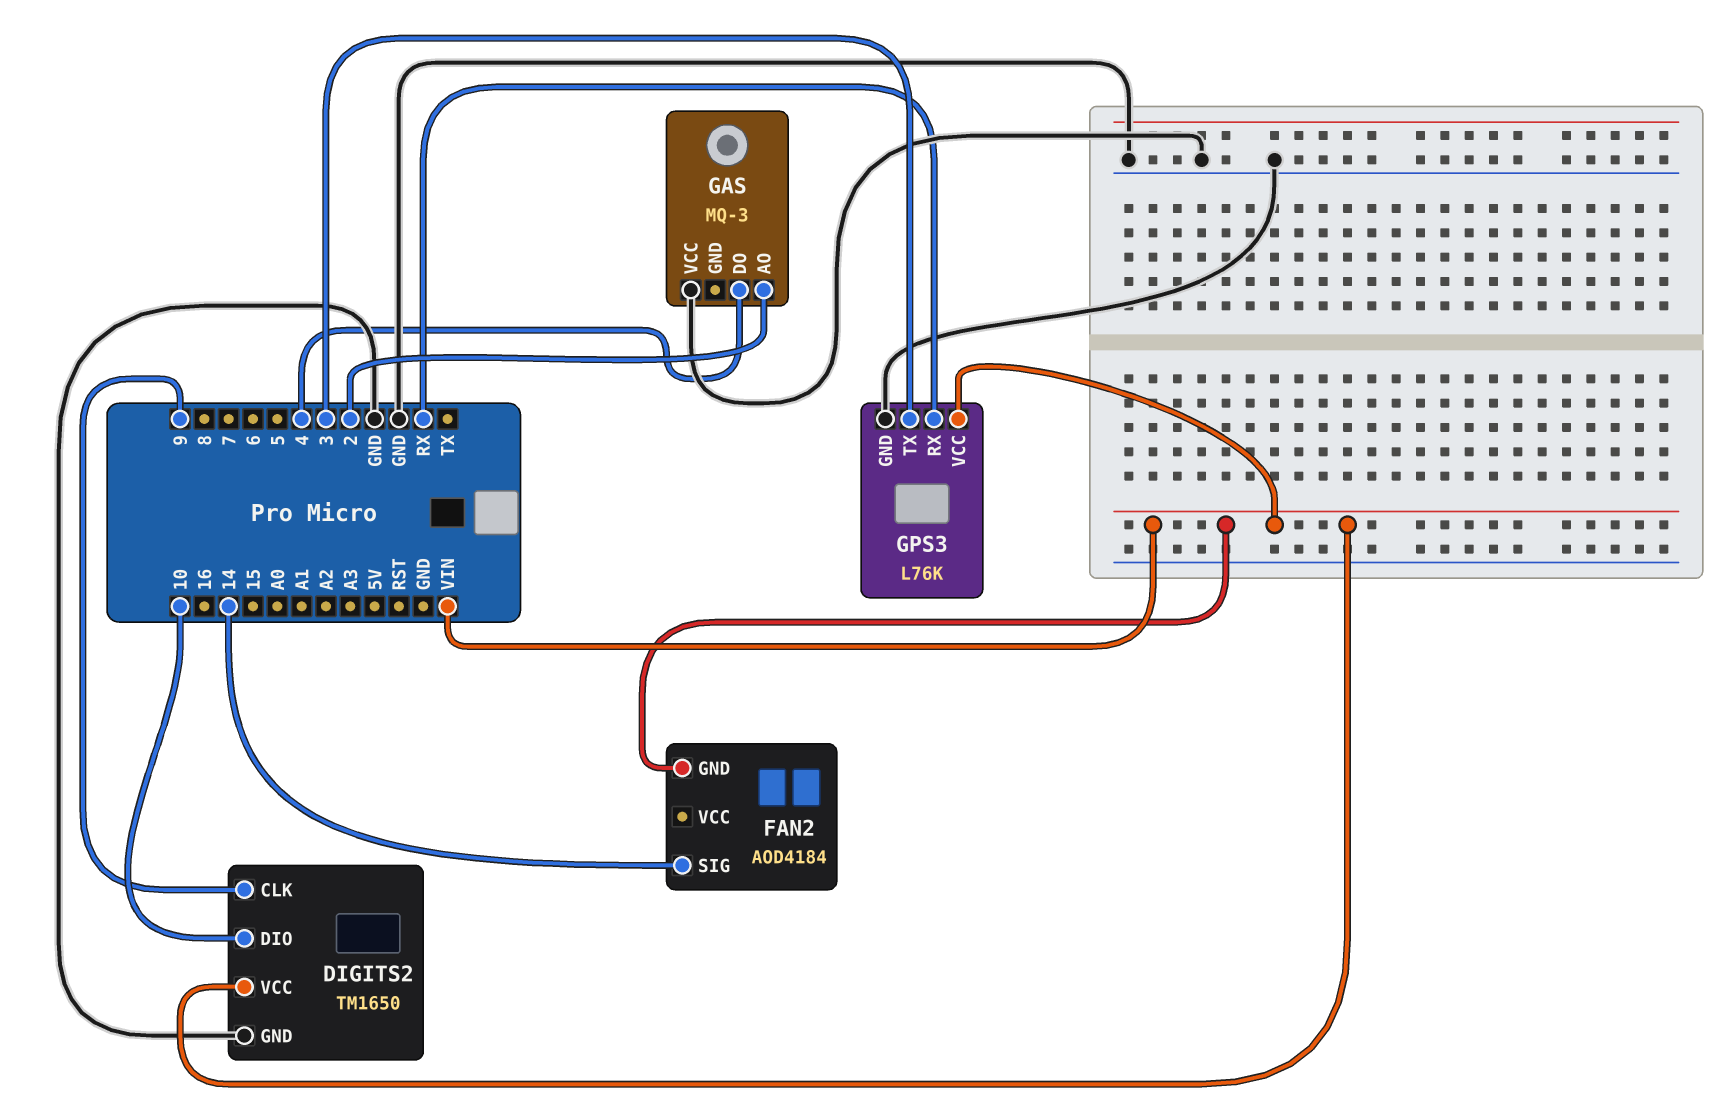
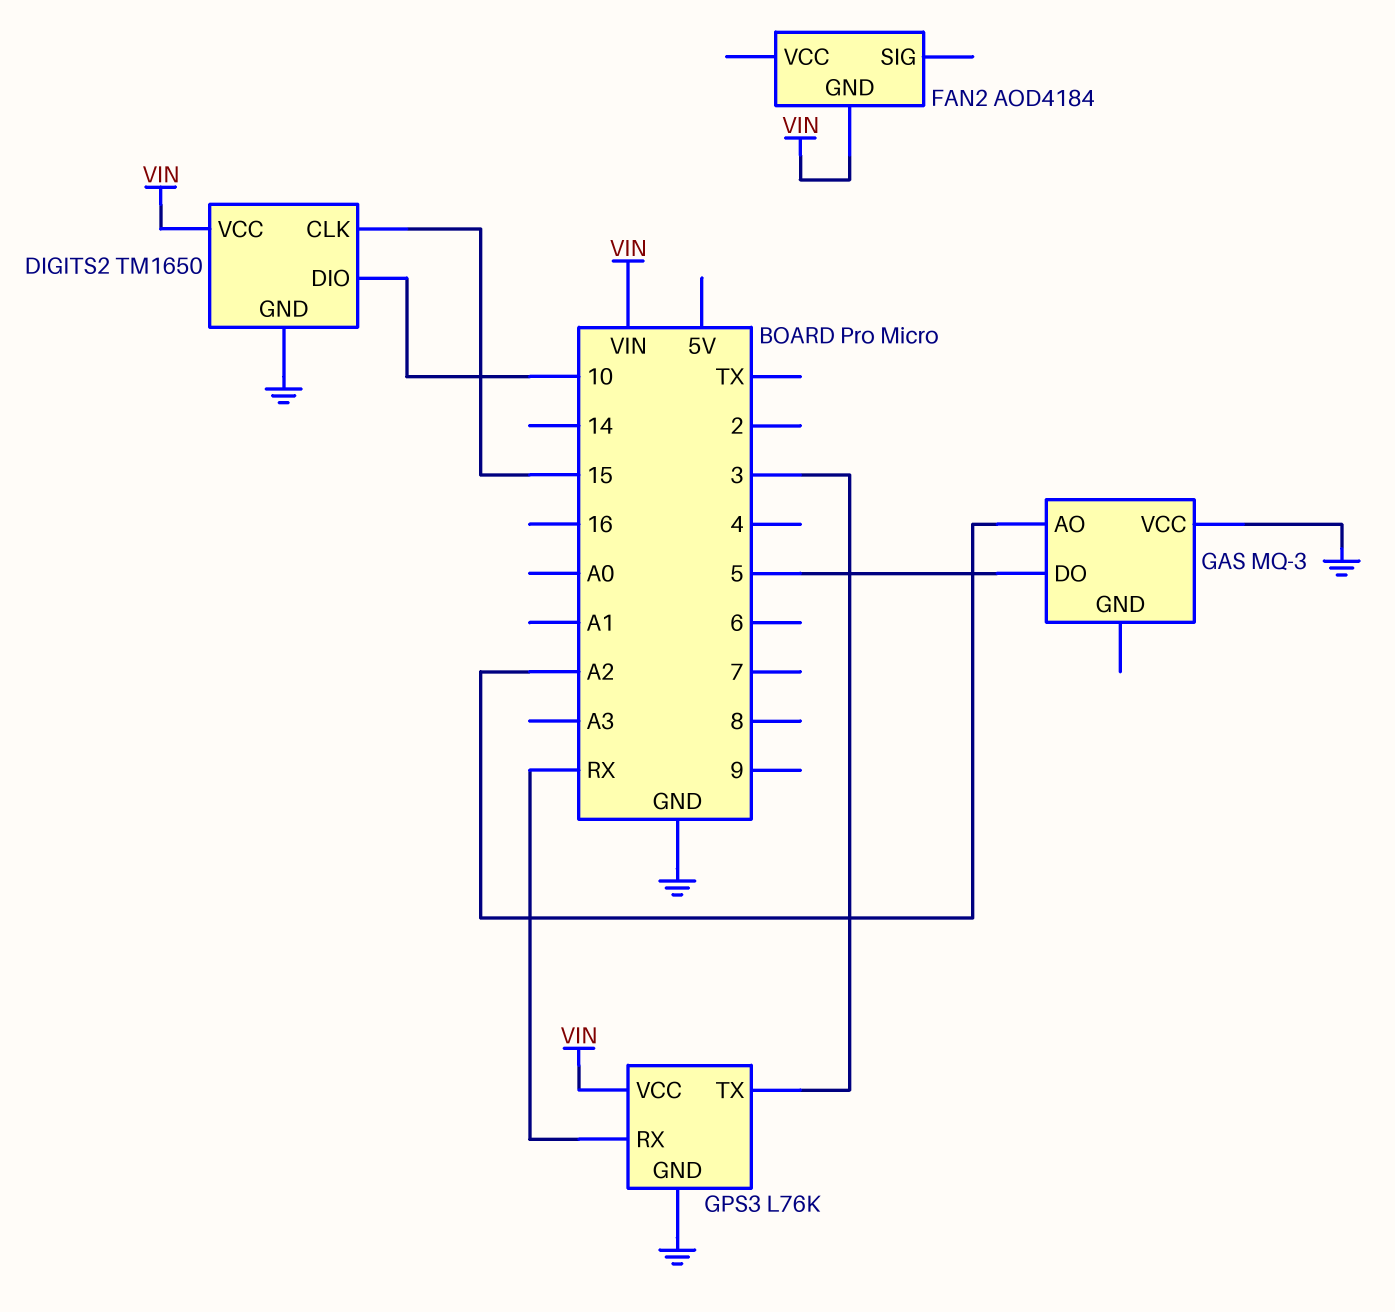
DIGITS2 pin CLK: 9 -> 15
FAN2 pin SIG: 14 -> none
GAS pin AO: 2 -> A2
GAS pin DO: 4 -> 5

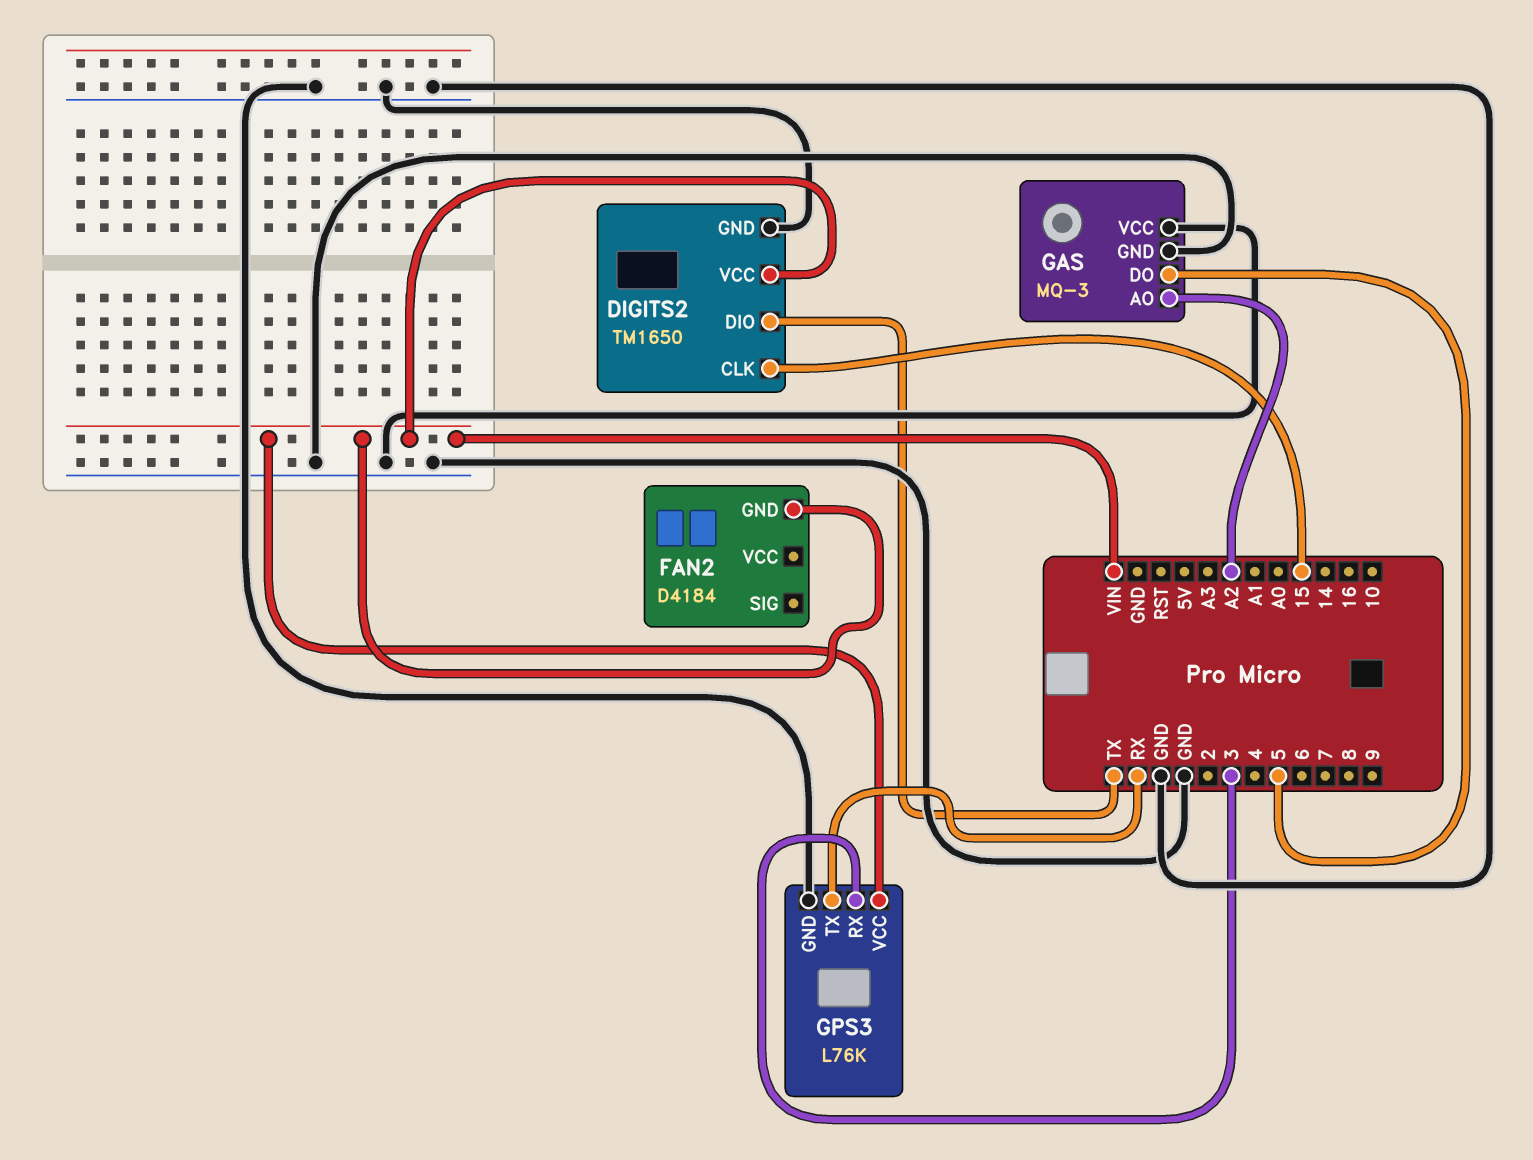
DIGITS2 pin DIO: 10 -> TX
FAN2: AOD4184 -> D4184
GAS pin GND: none -> GND
GPS3 pin RX: RX -> 3
GPS3 pin TX: 3 -> RX

